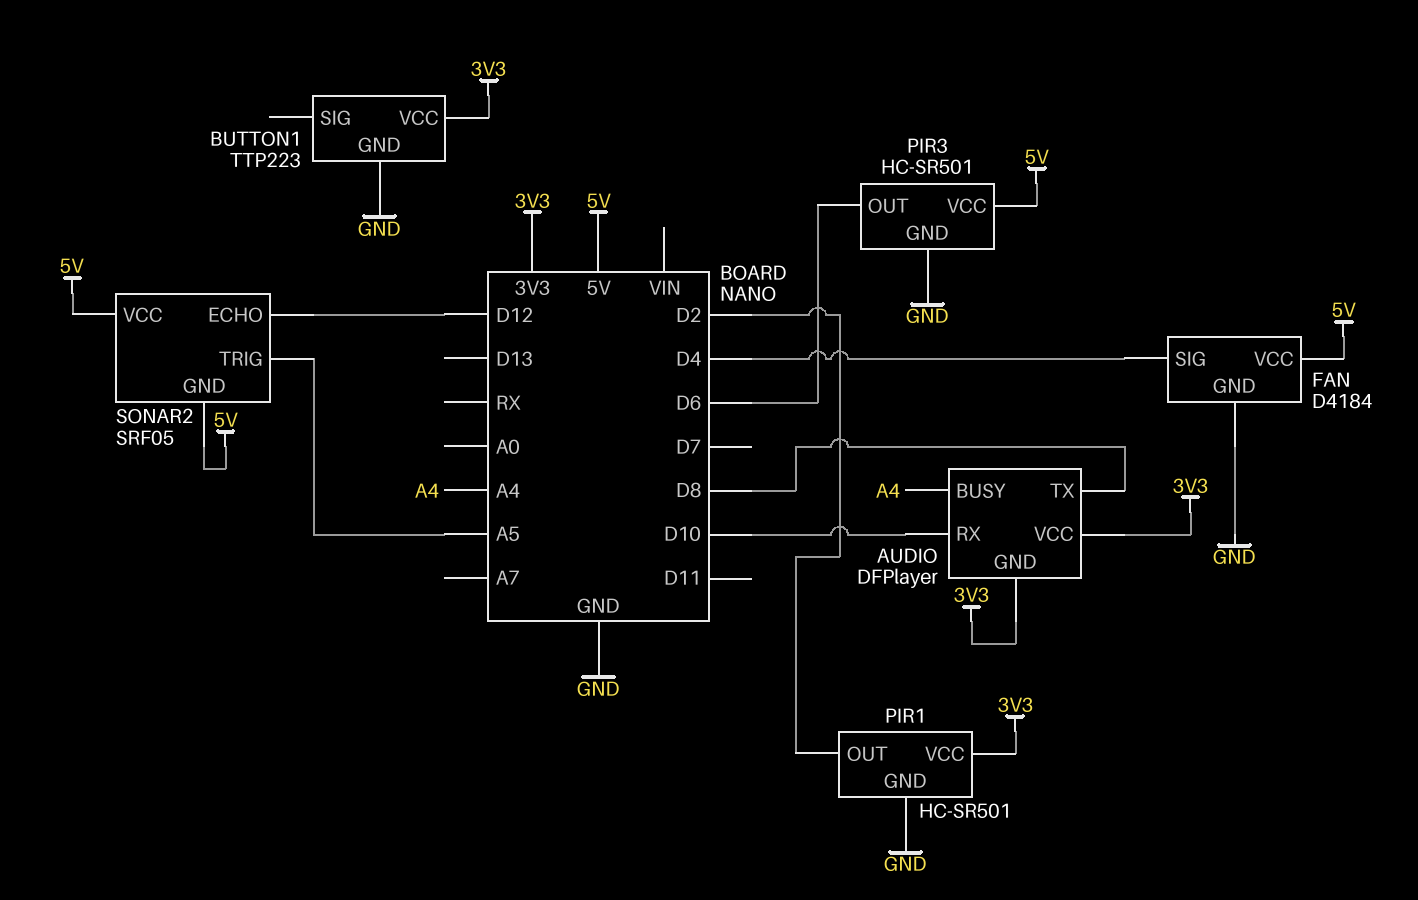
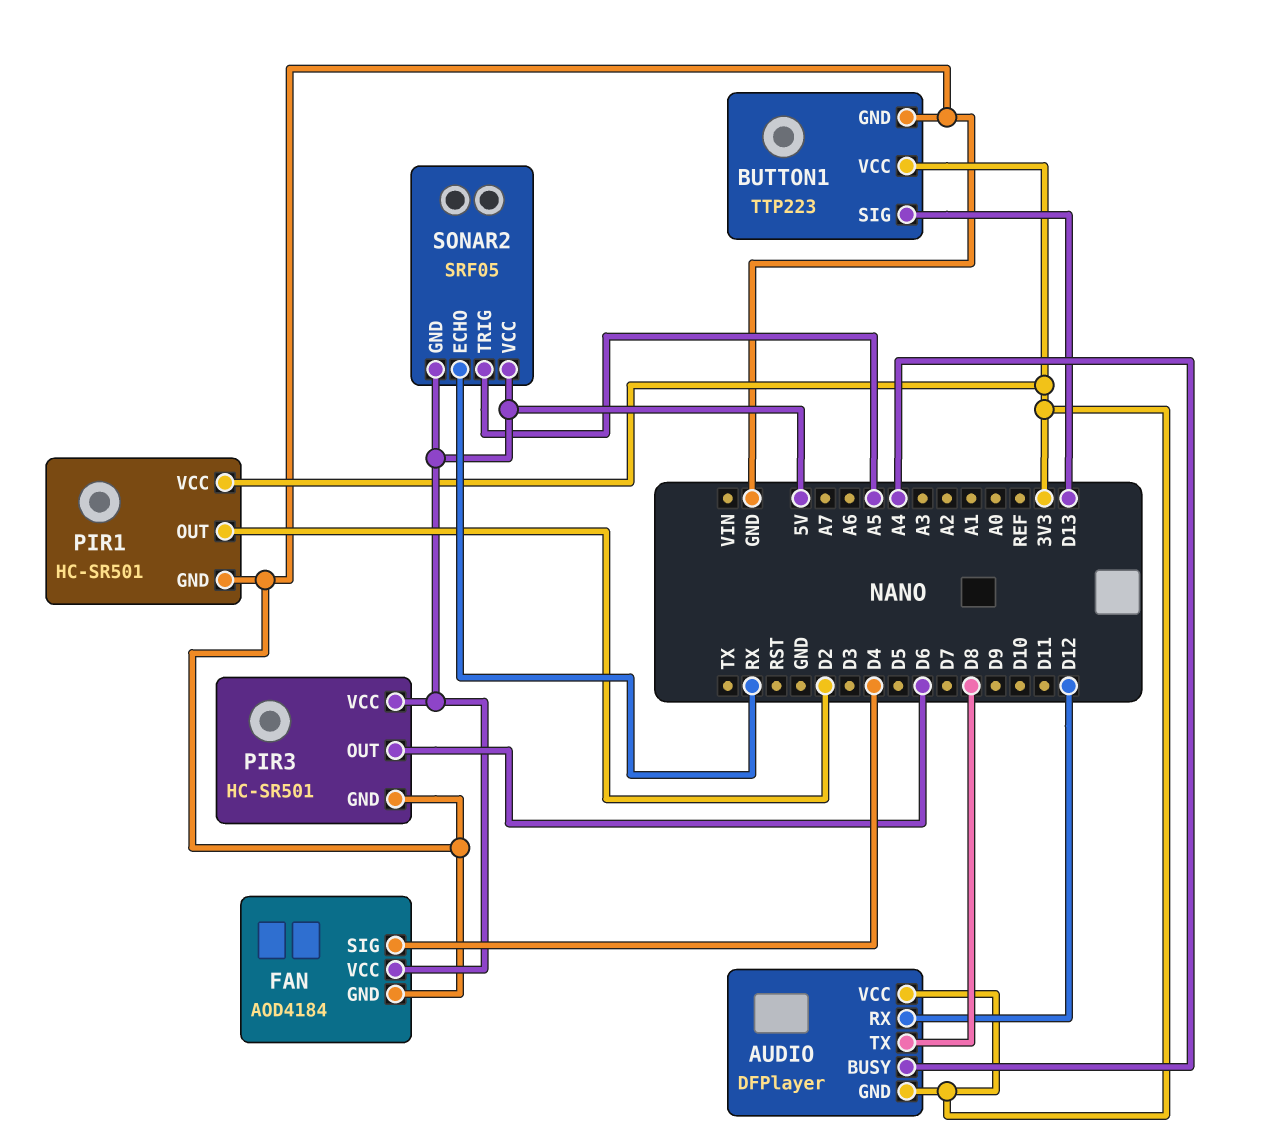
AUDIO pin RX: D10 -> D12
BUTTON1 pin SIG: none -> D13
FAN: D4184 -> AOD4184
SONAR2 pin ECHO: D12 -> RX

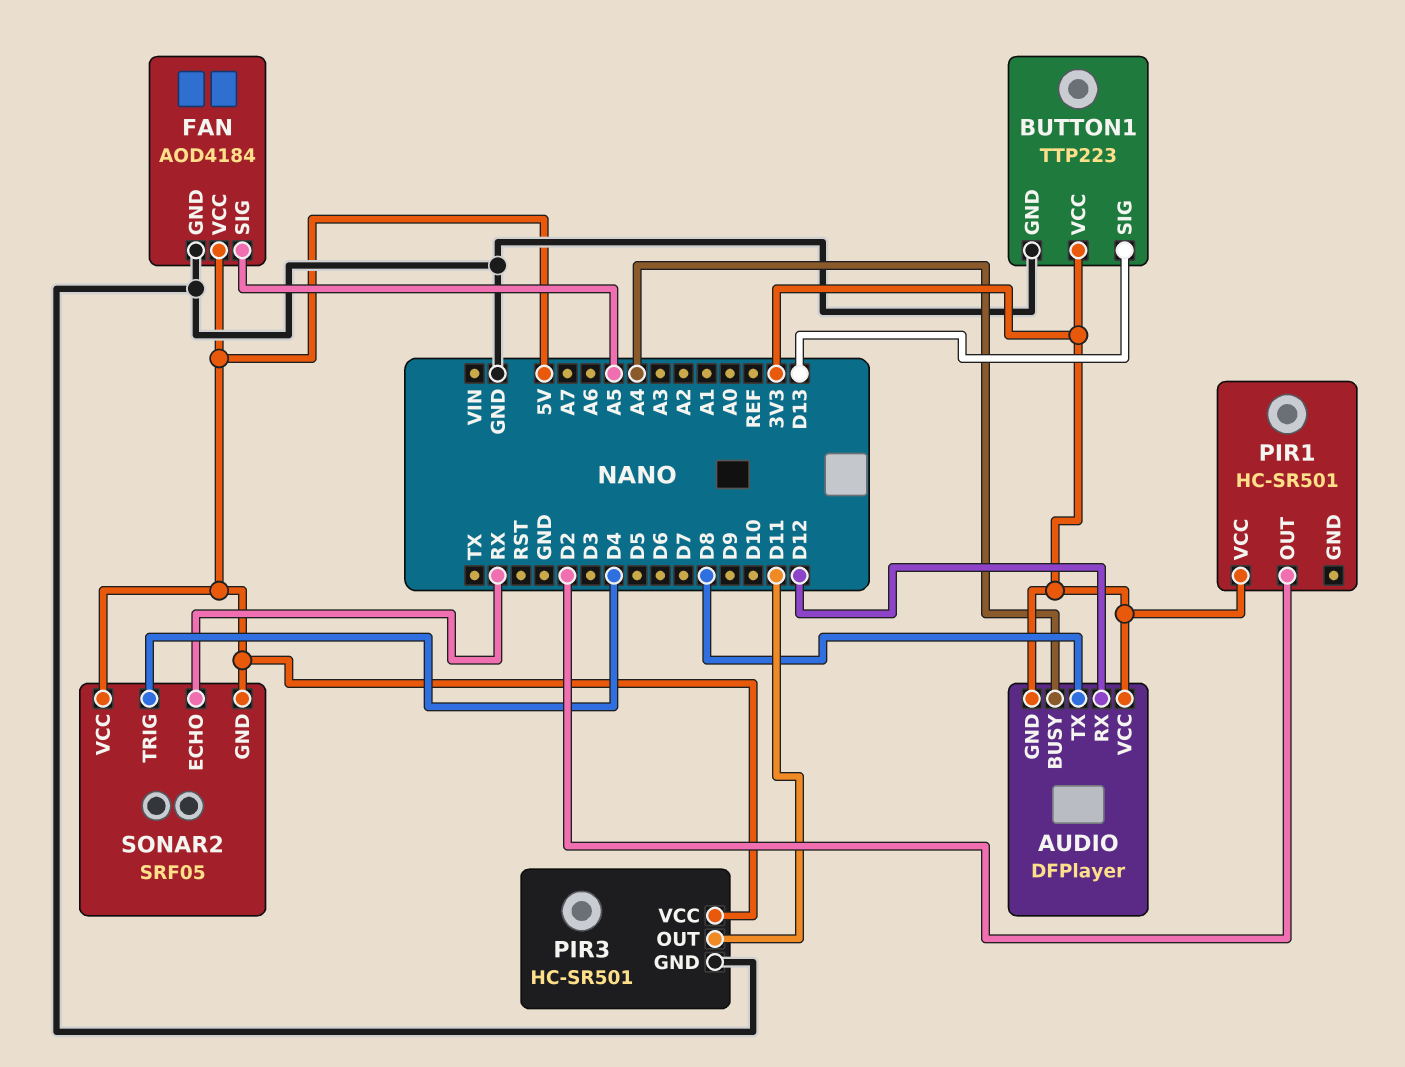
FAN pin SIG: D4 -> A5
PIR1 pin GND: GND -> none
PIR3 pin OUT: D6 -> D11
SONAR2 pin TRIG: A5 -> D4

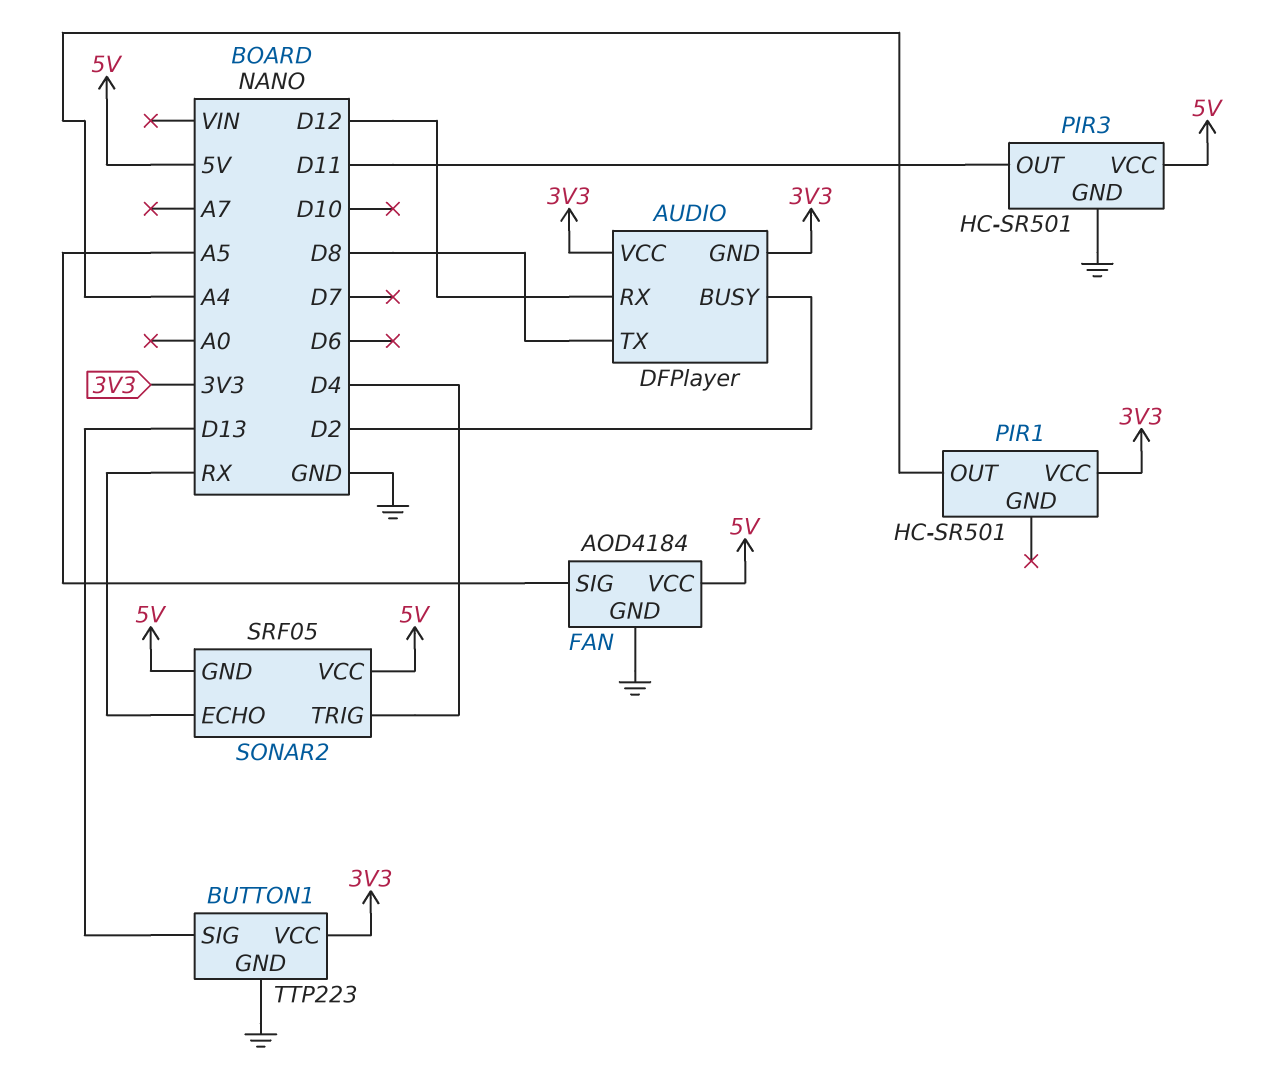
AUDIO pin BUSY: A4 -> D2
PIR1 pin OUT: D2 -> A4

